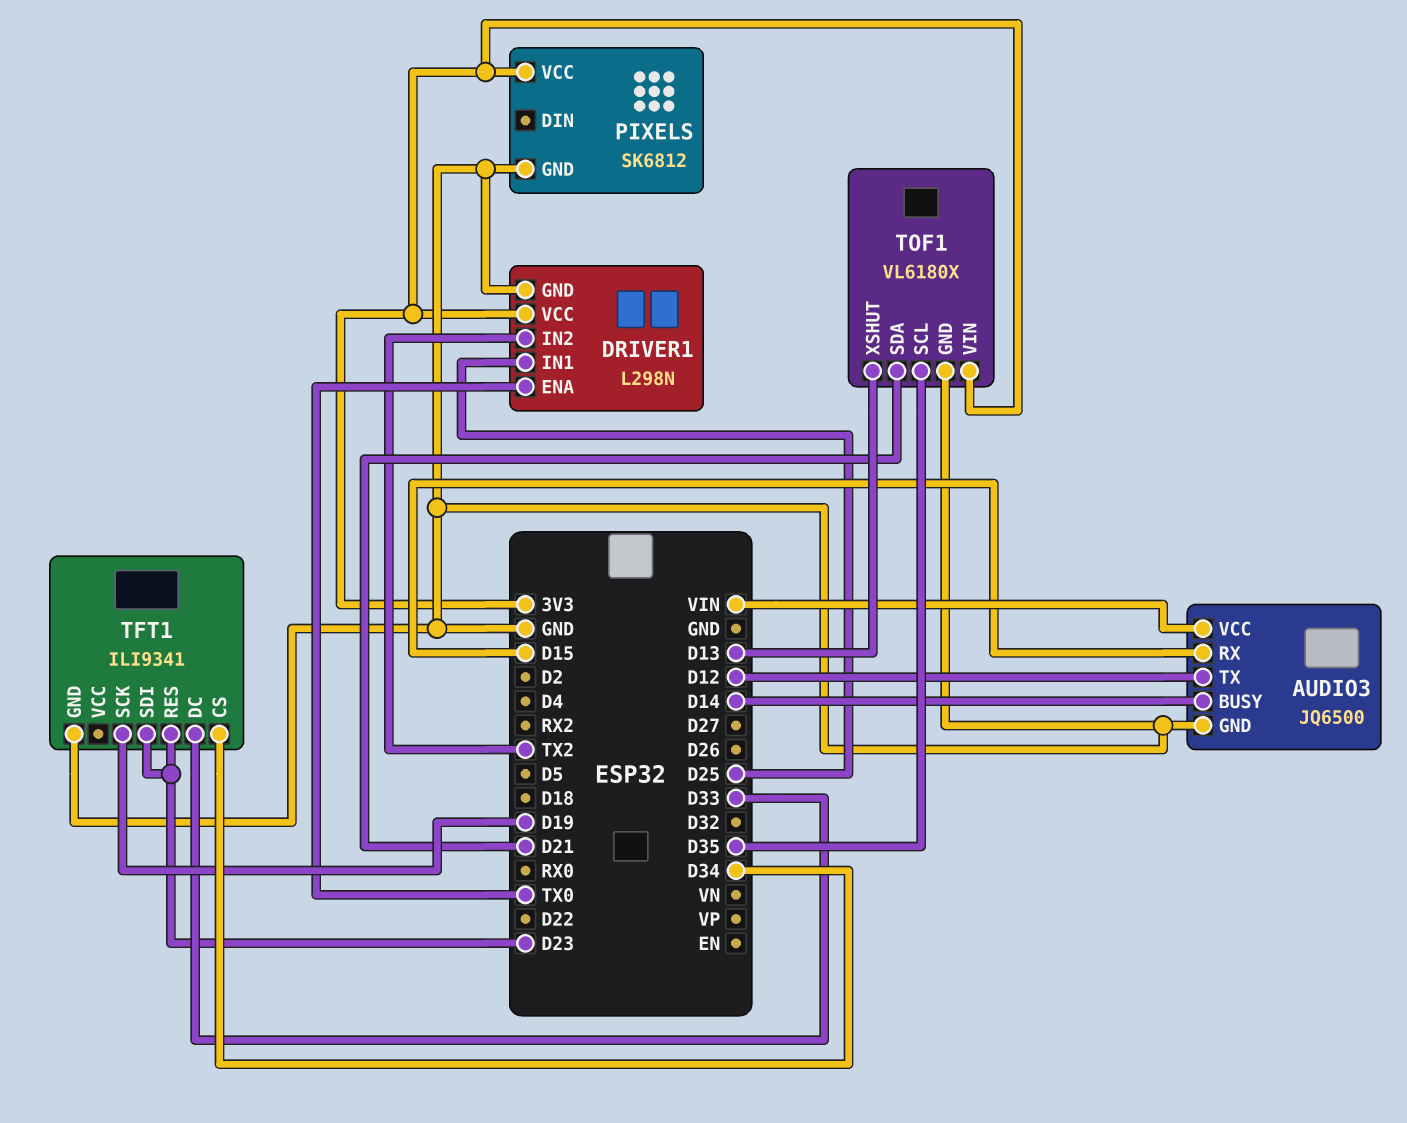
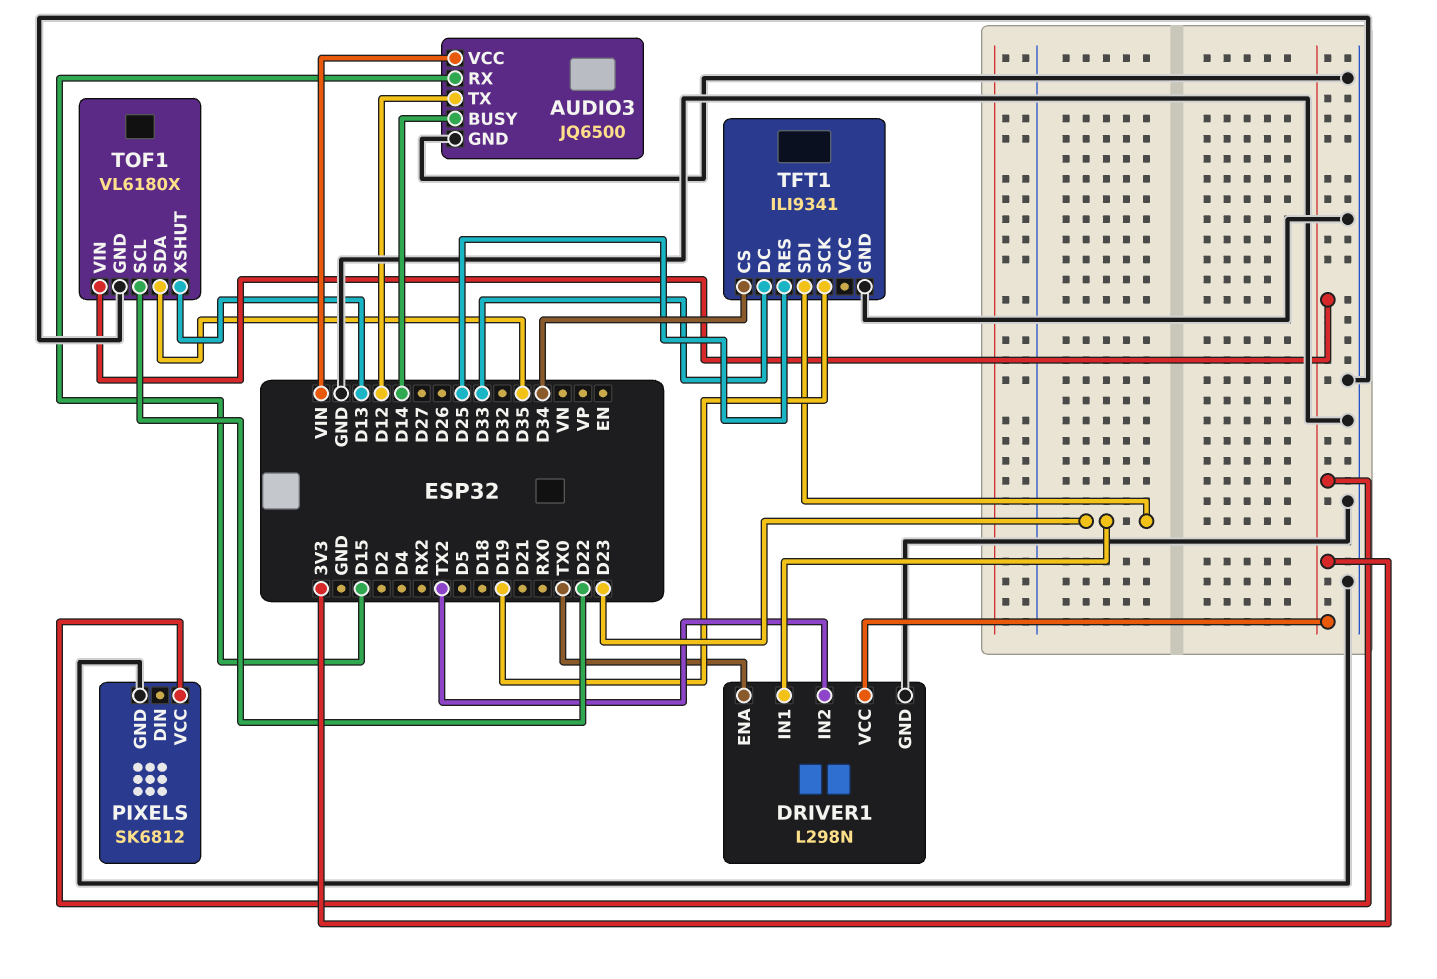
DRIVER1 pin IN1: D25 -> D23
TFT1 pin RES: D23 -> D25
TOF1 pin SCL: D35 -> D22
TOF1 pin SDA: D21 -> D35

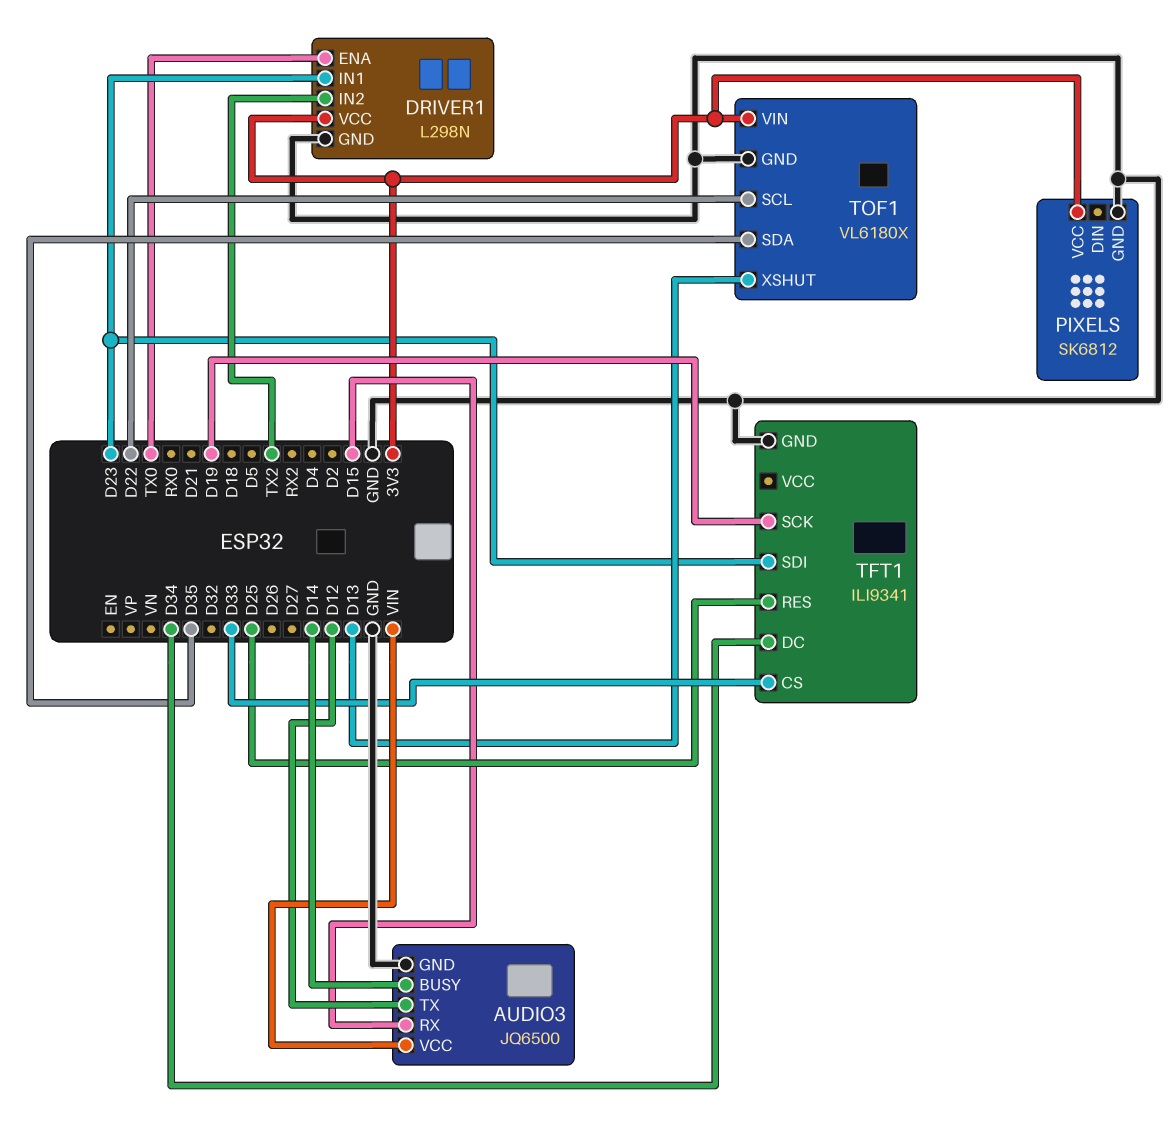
TFT1 pin CS: D34 -> D33
TFT1 pin DC: D33 -> D34

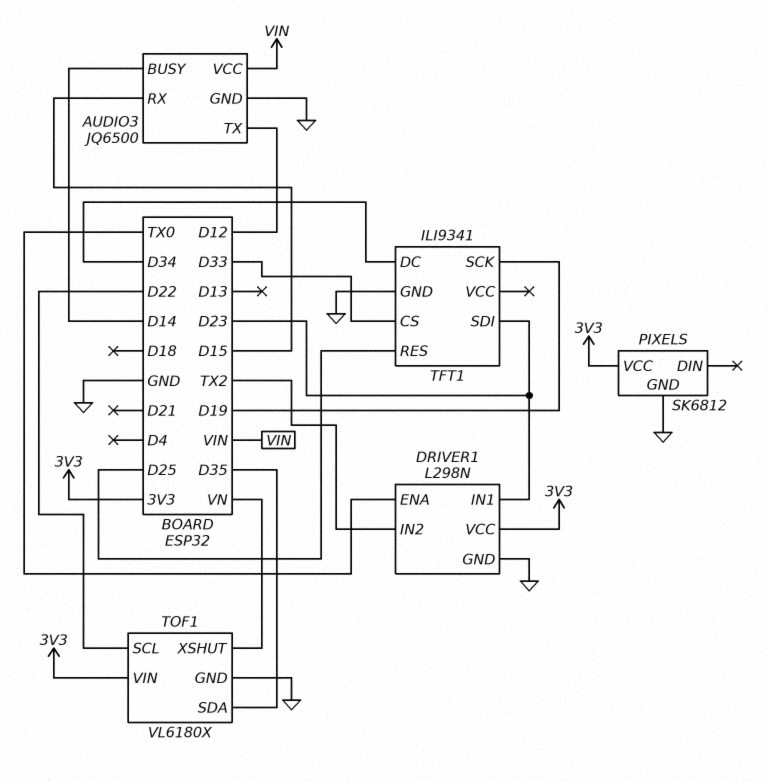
TOF1 pin XSHUT: D13 -> VN

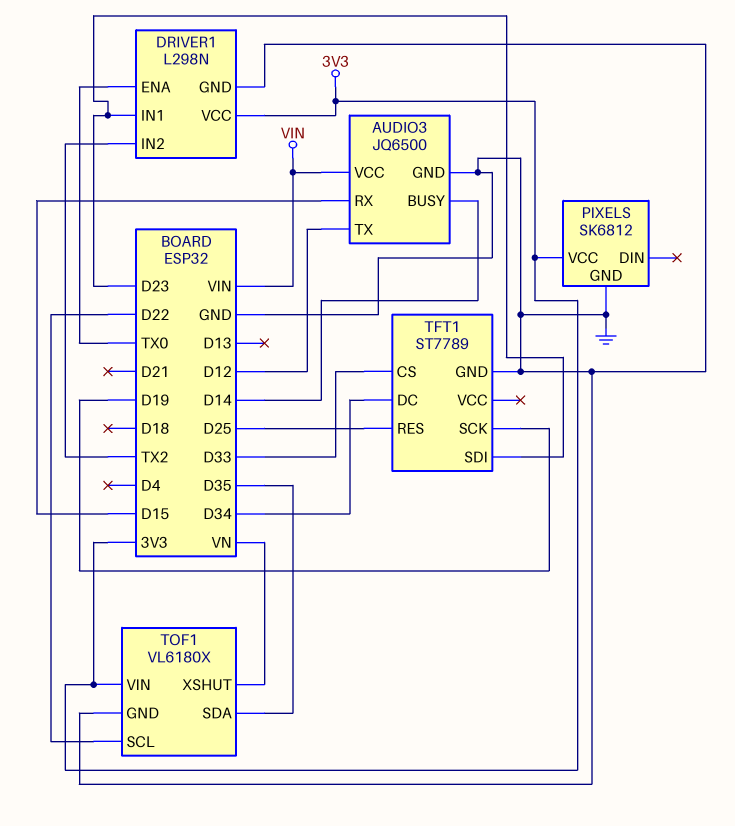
TFT1: ILI9341 -> ST7789

